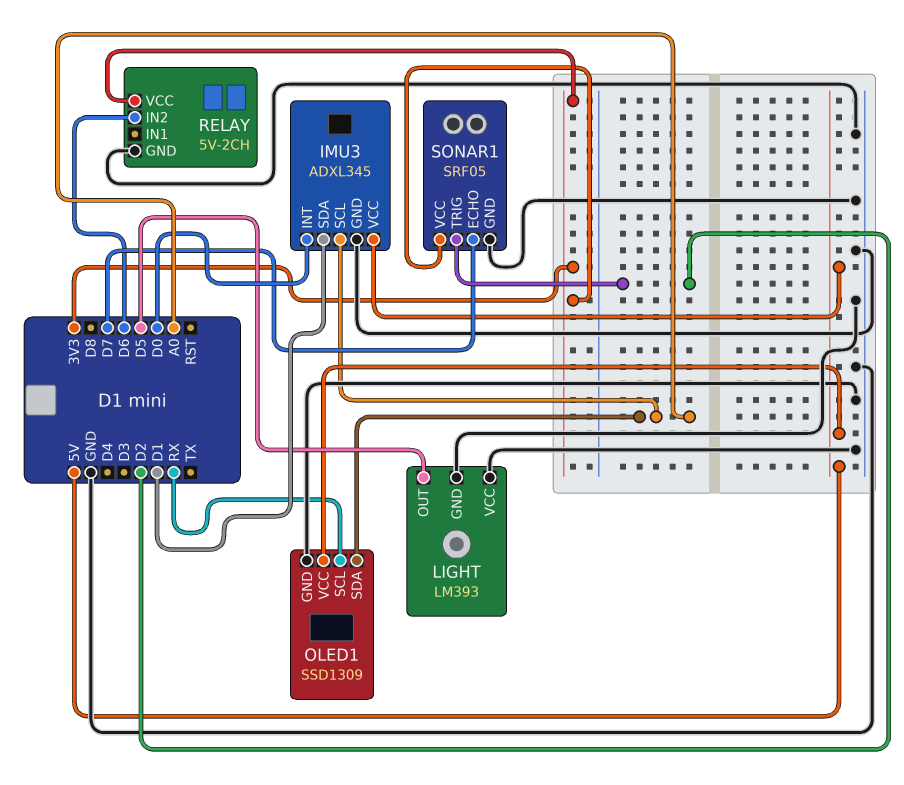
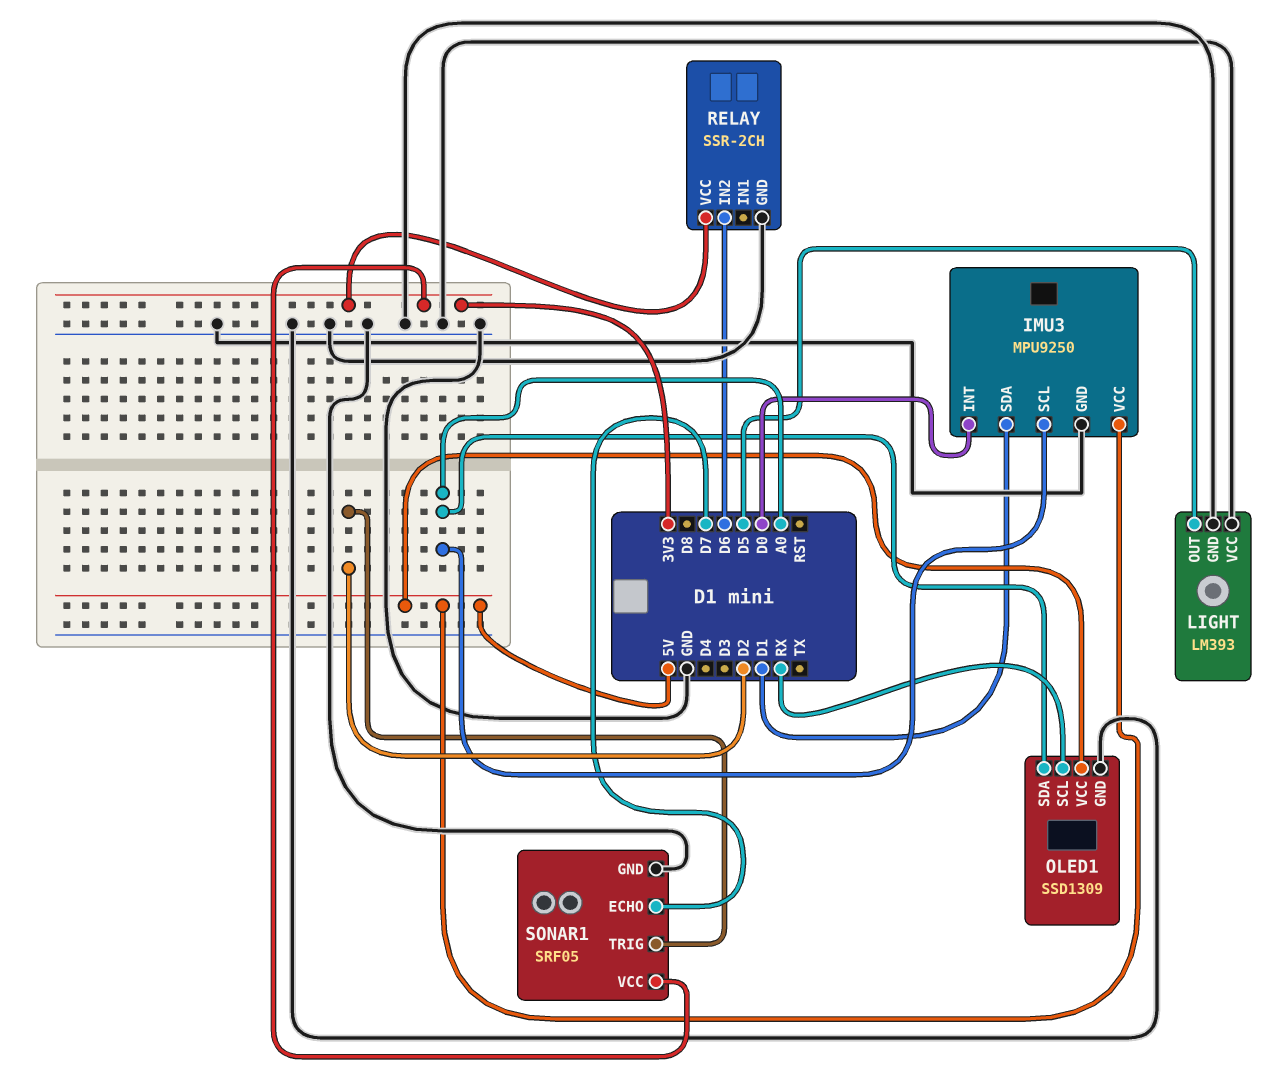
IMU3: ADXL345 -> MPU9250
RELAY: 5V-2CH -> SSR-2CH

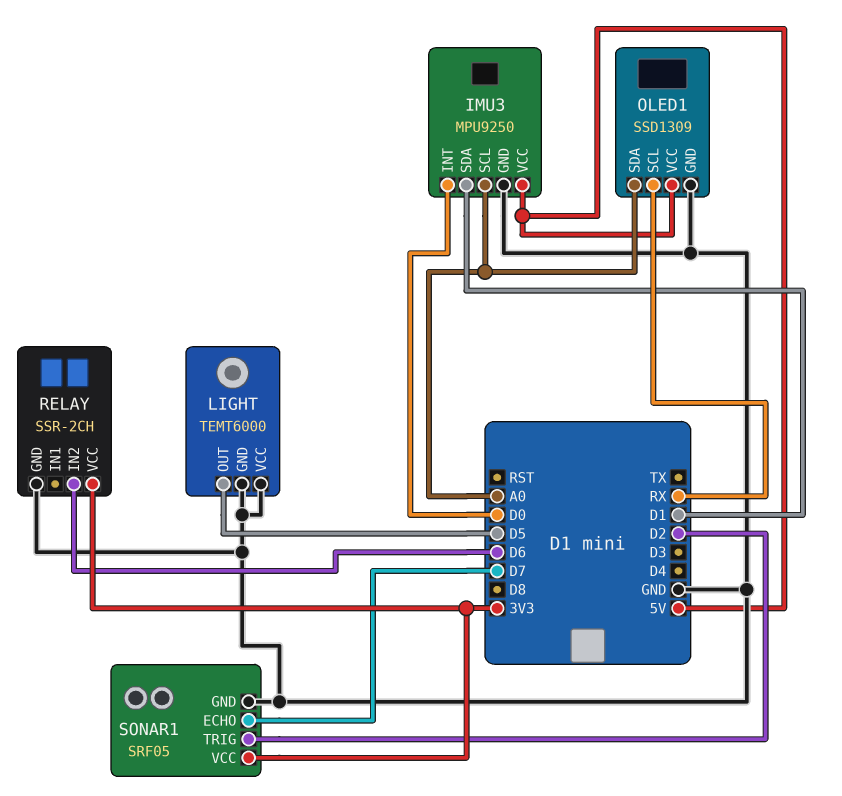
LIGHT: LM393 -> TEMT6000

